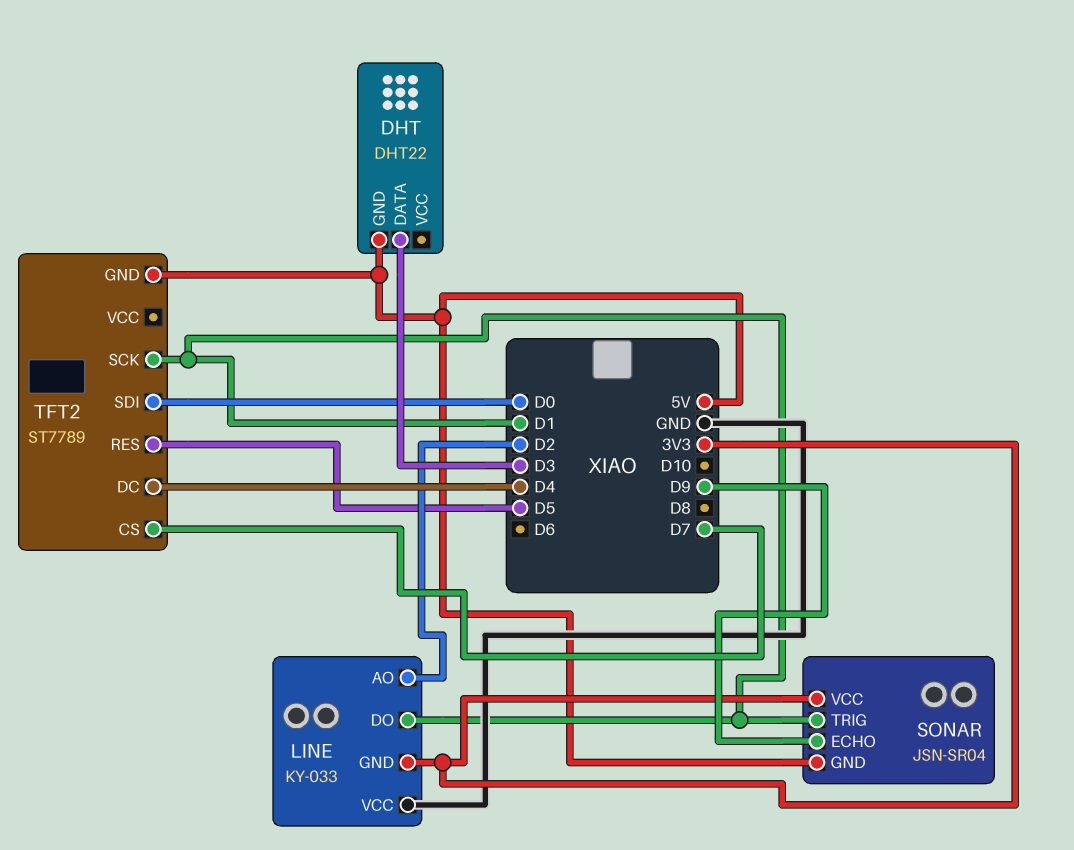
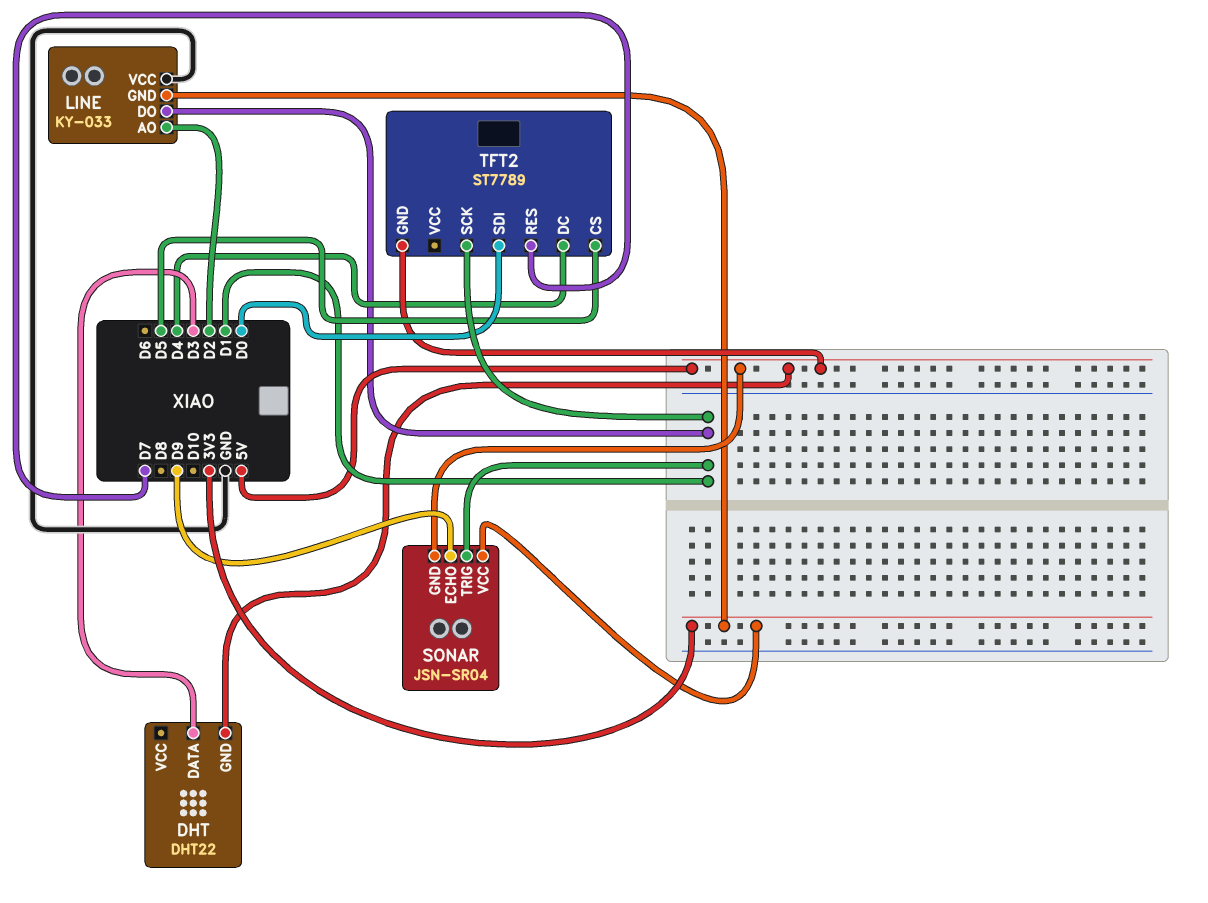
TFT2 pin CS: D7 -> D5
TFT2 pin RES: D5 -> D7

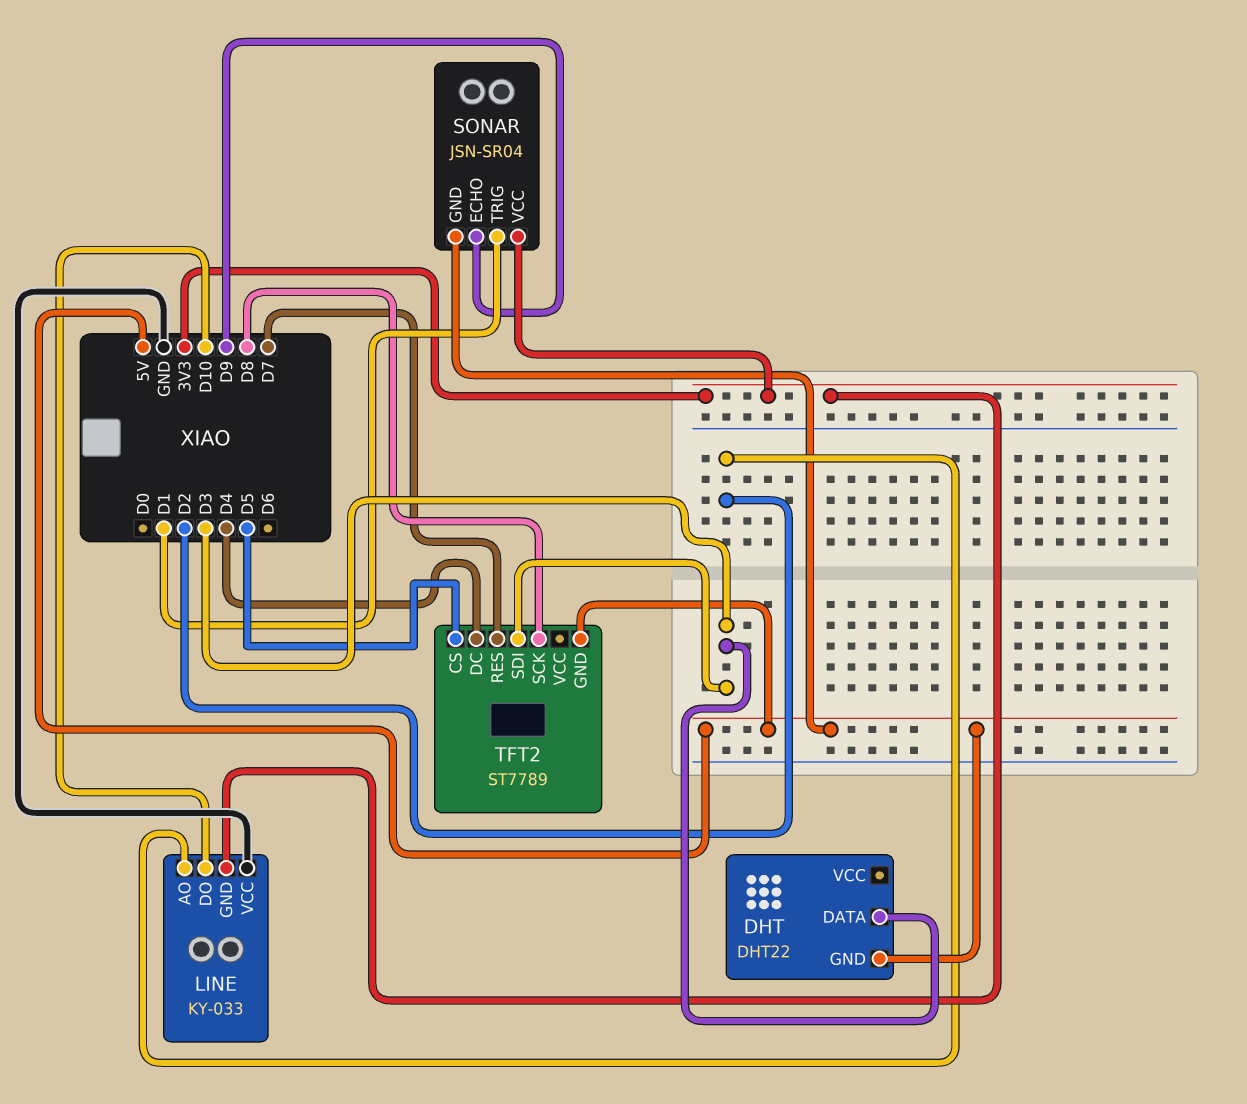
LINE pin DO: D1 -> D10
TFT2 pin SCK: D1 -> D8
TFT2 pin SDI: D0 -> D3

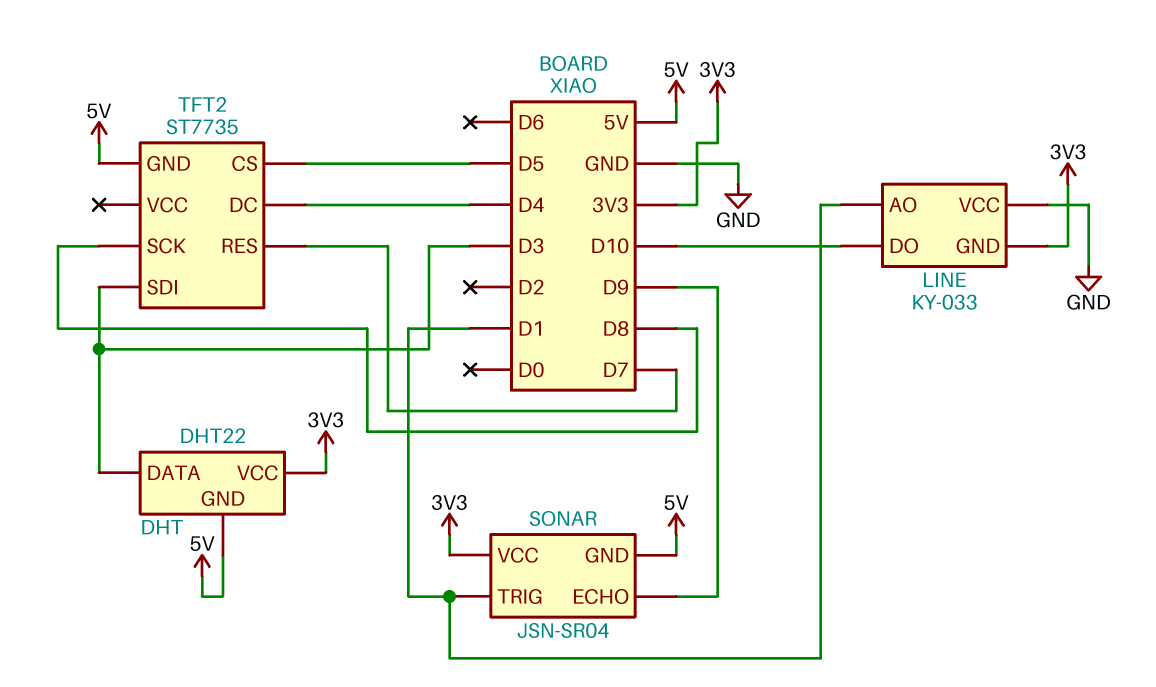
DHT pin VCC: none -> 3V3
LINE pin AO: D2 -> D1
TFT2: ST7789 -> ST7735

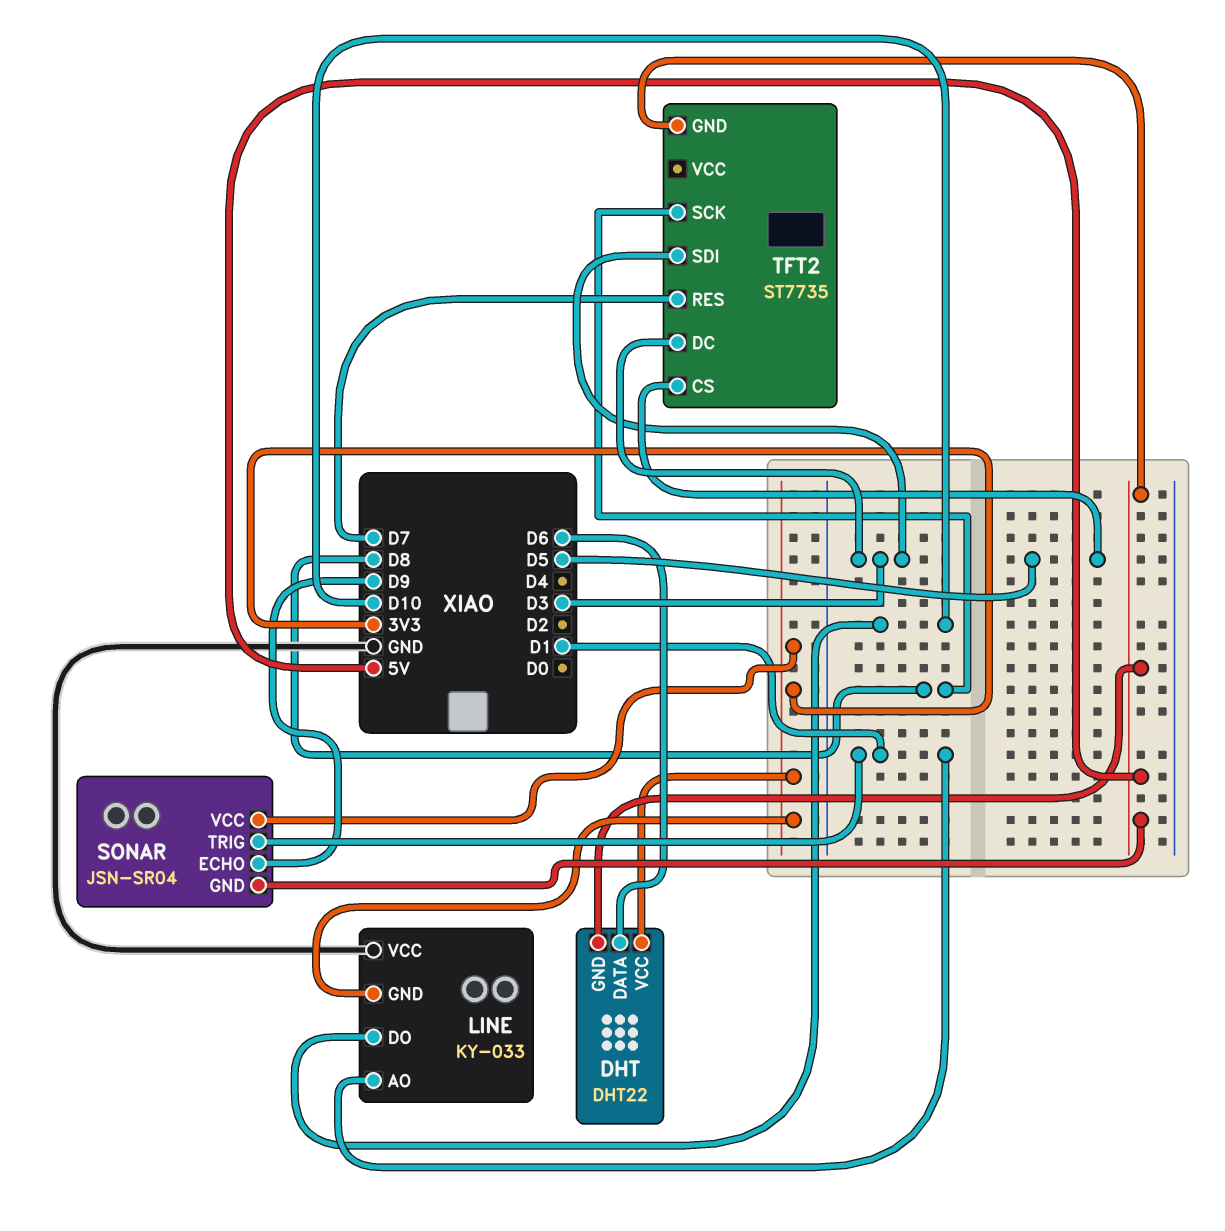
DHT pin DATA: D3 -> D6
TFT2 pin DC: D4 -> D3

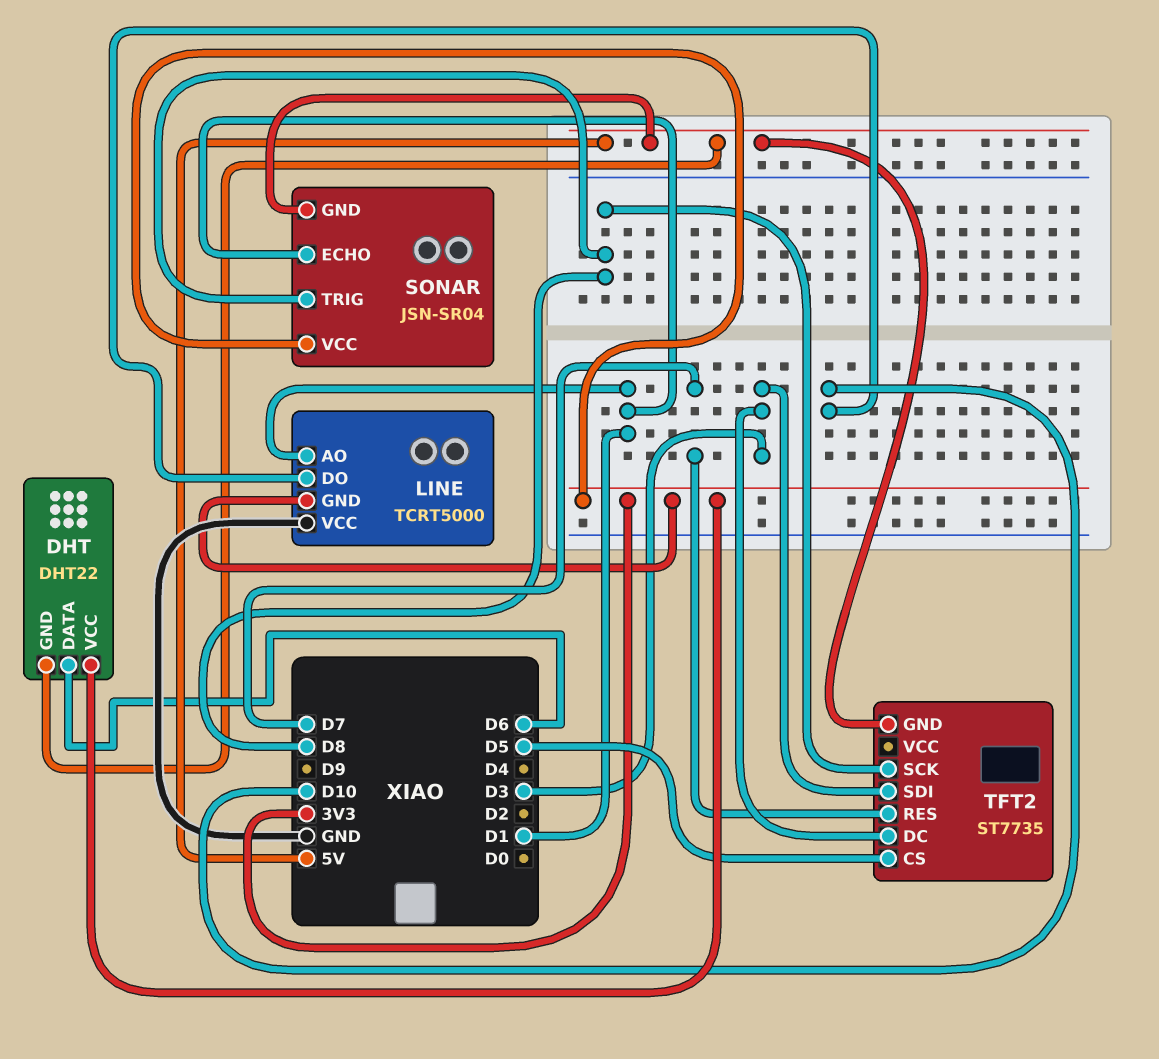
LINE: KY-033 -> TCRT5000
SONAR pin ECHO: D9 -> D1
SONAR pin TRIG: D1 -> D8

